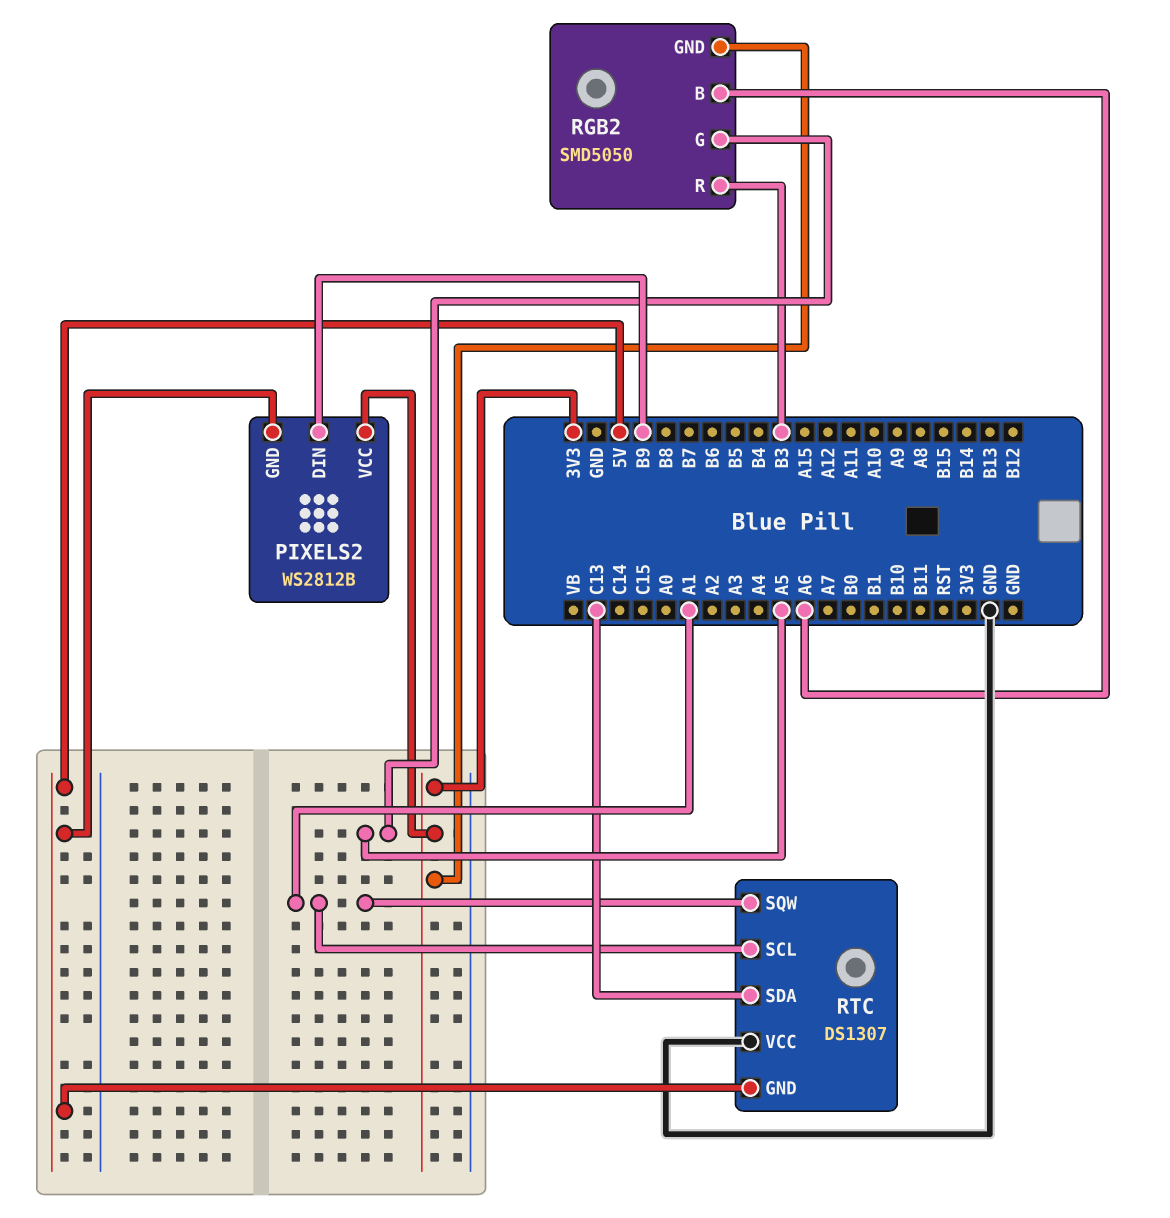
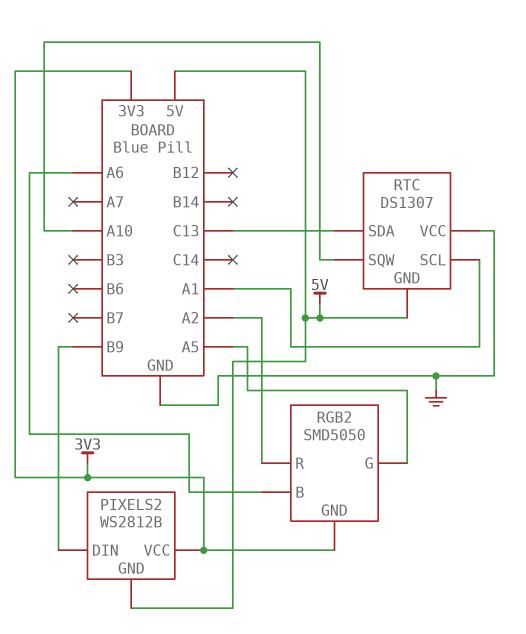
RGB2 pin R: B3 -> A2
RTC pin SQW: A1 -> A10

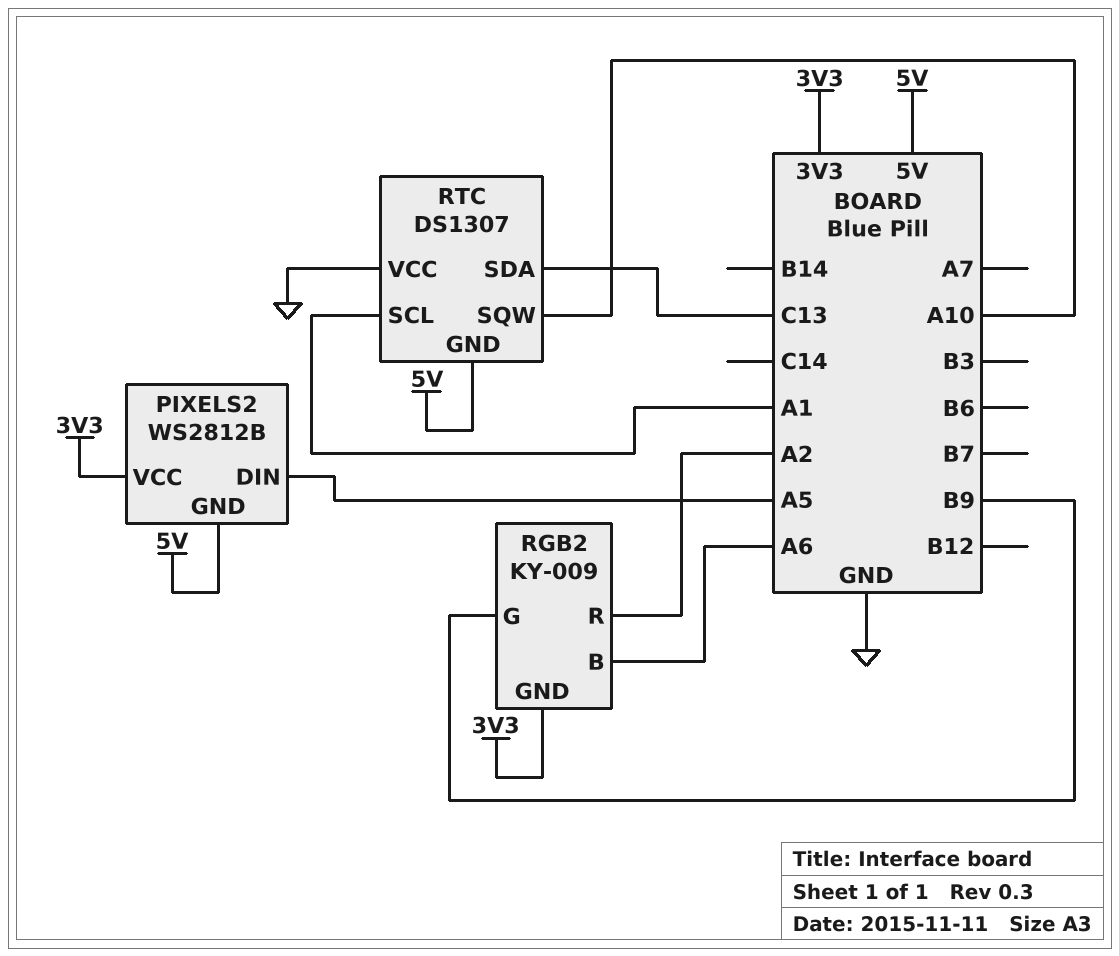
PIXELS2 pin DIN: B9 -> A5
RGB2: SMD5050 -> KY-009
RGB2 pin G: A5 -> B9

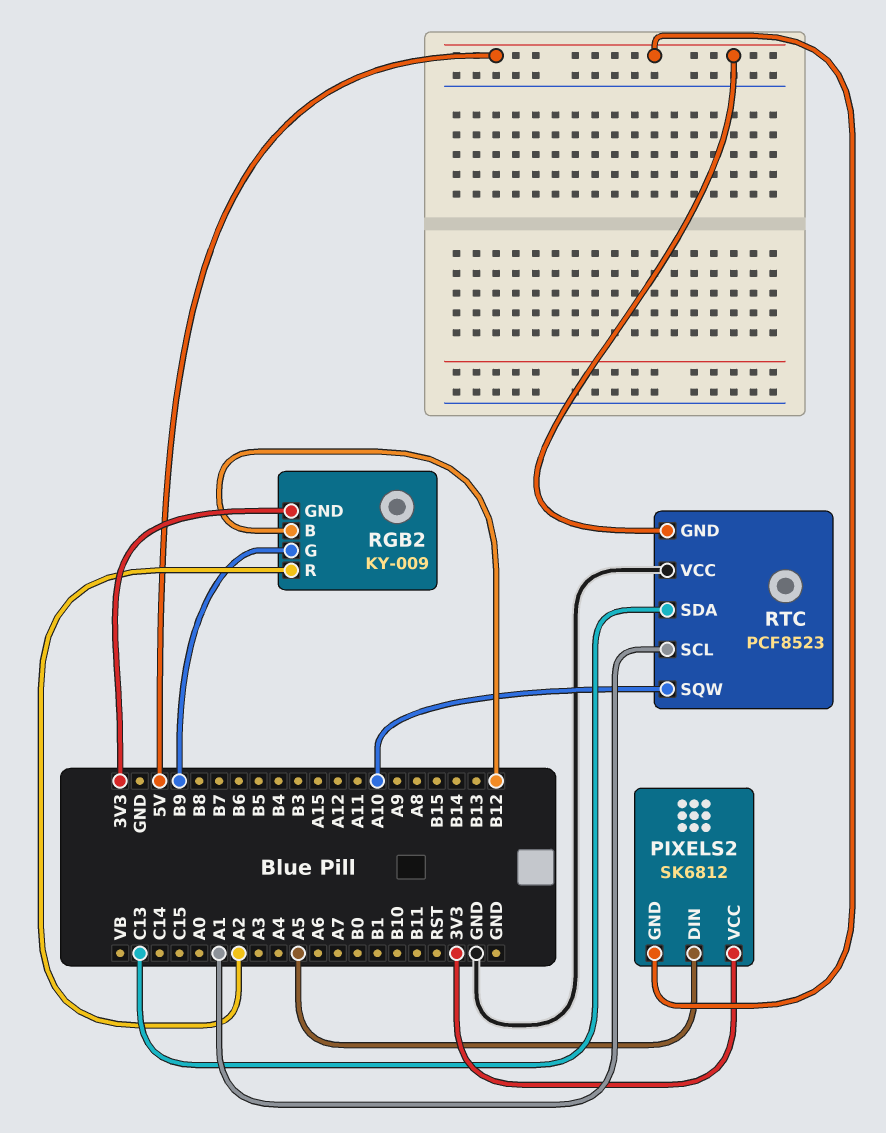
PIXELS2: WS2812B -> SK6812
RGB2 pin B: A6 -> B12
RTC: DS1307 -> PCF8523

